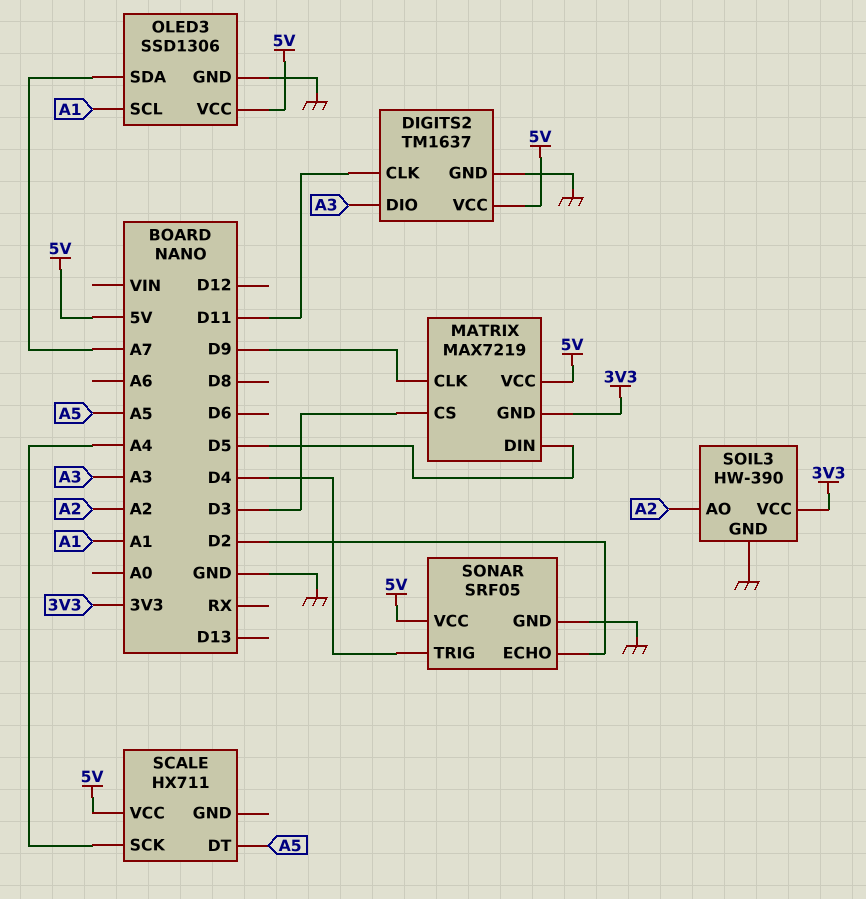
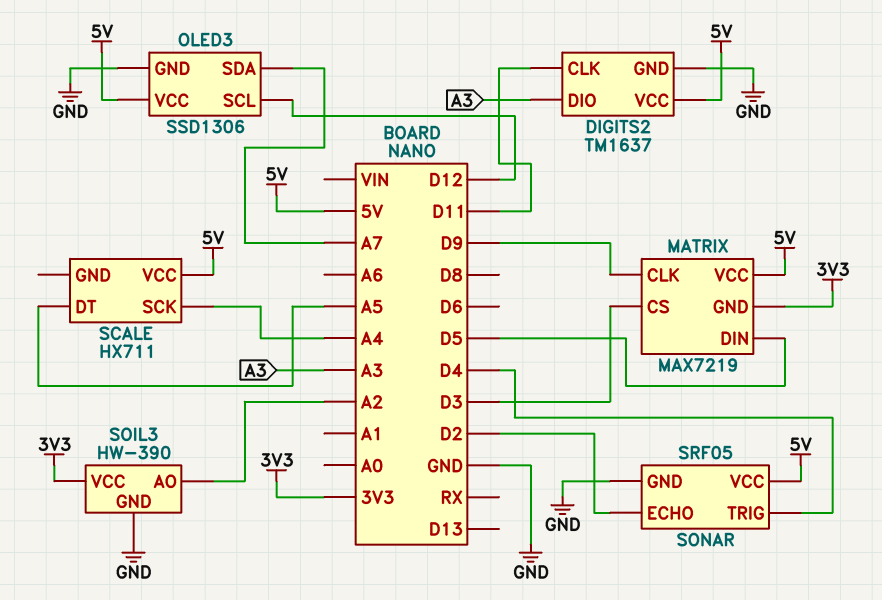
OLED3 pin SCL: A1 -> D12

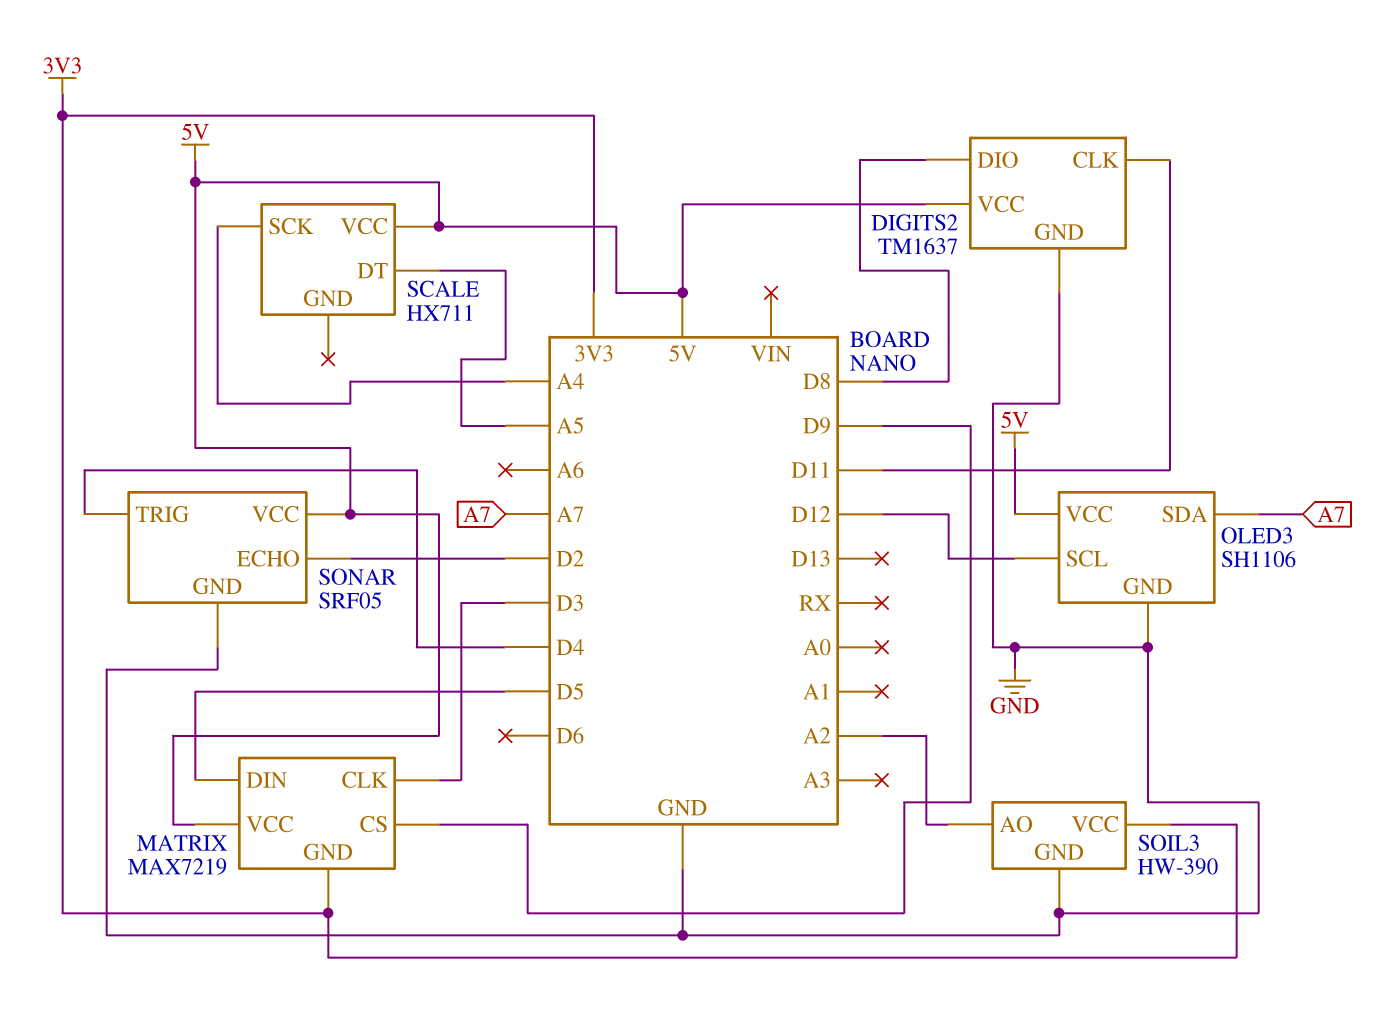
DIGITS2 pin DIO: A3 -> D8
MATRIX pin CLK: D9 -> D3
MATRIX pin CS: D3 -> D9
OLED3: SSD1306 -> SH1106

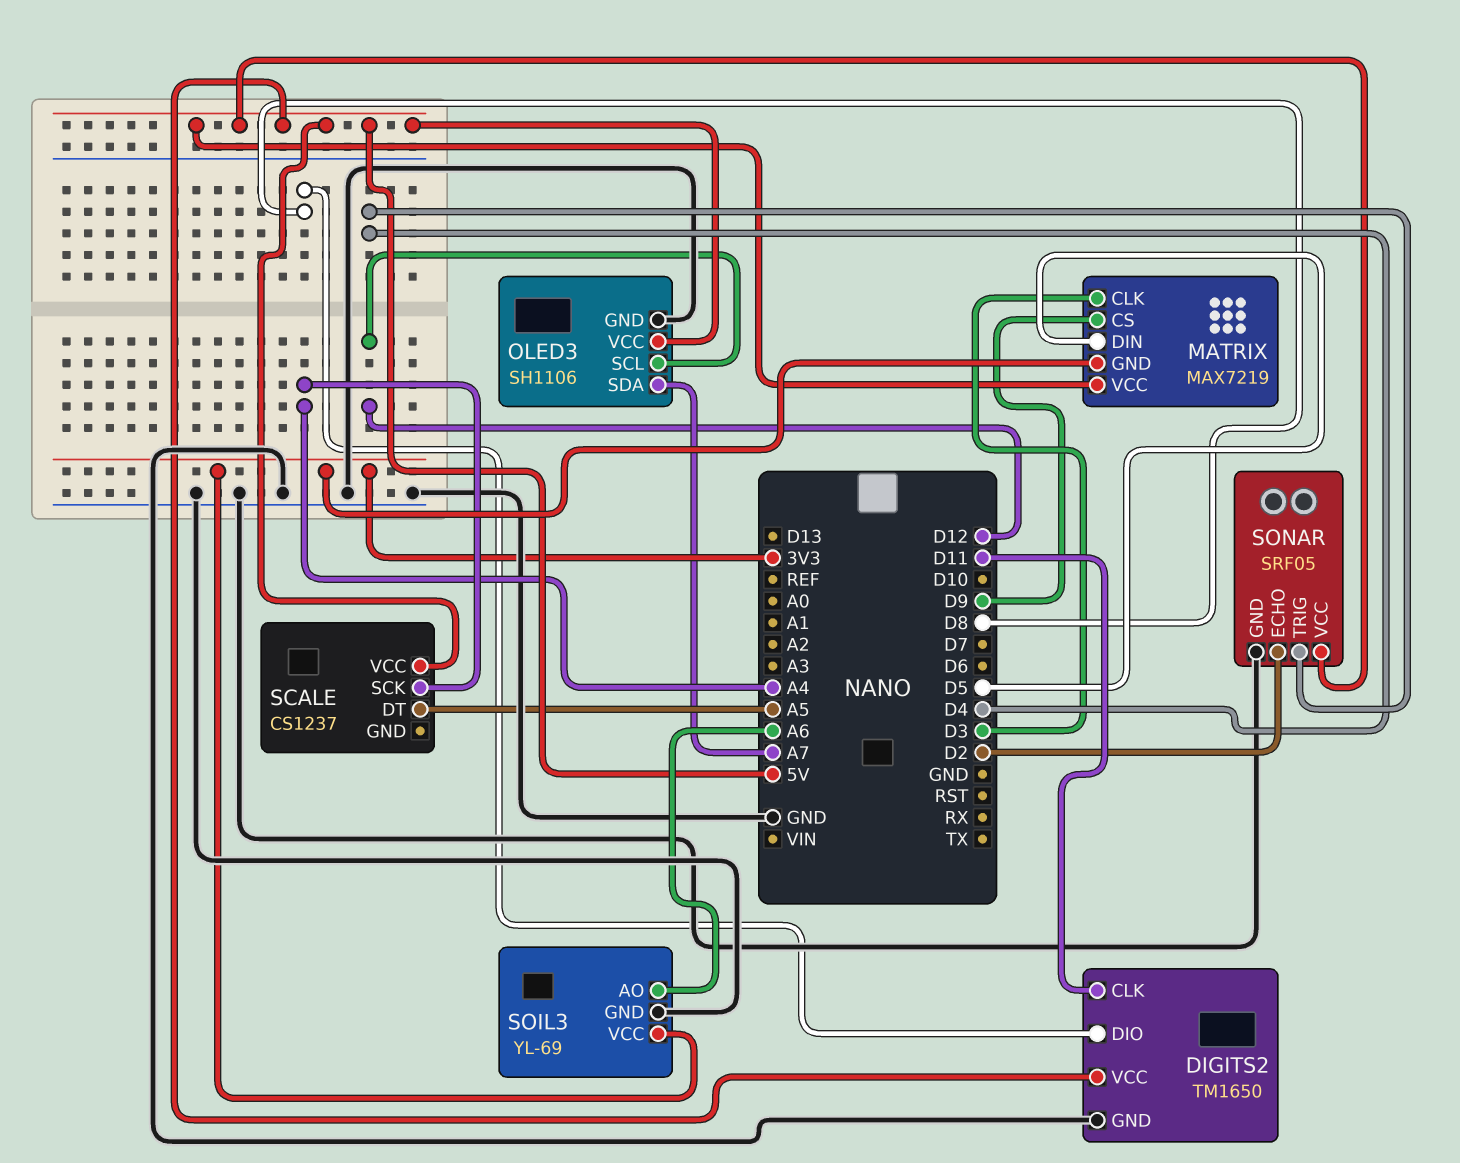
DIGITS2: TM1637 -> TM1650
SCALE: HX711 -> CS1237
SOIL3: HW-390 -> YL-69
SOIL3 pin AO: A2 -> A6

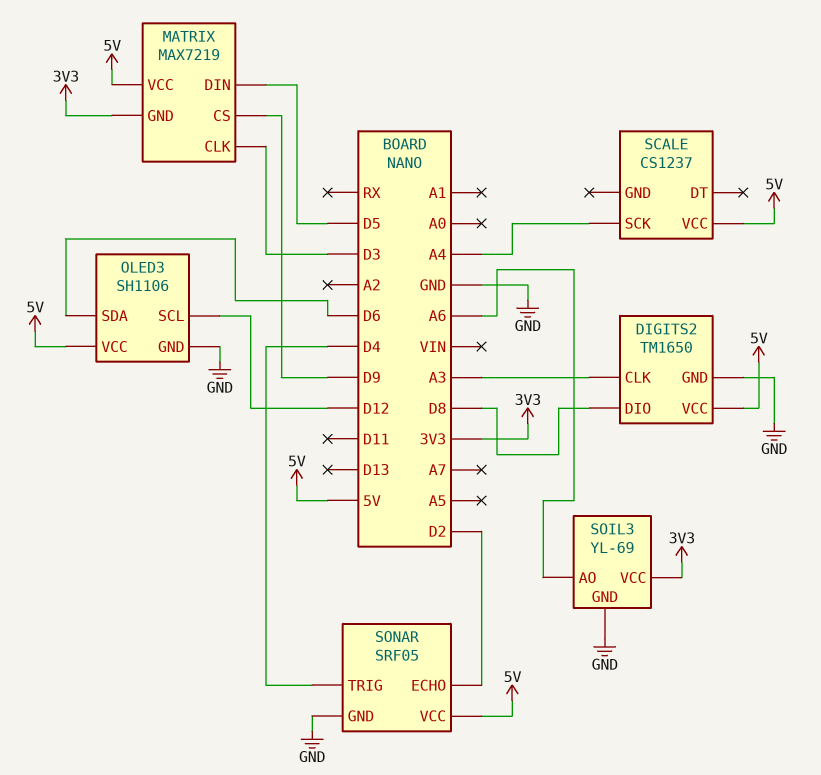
DIGITS2 pin CLK: D11 -> A3
OLED3 pin SDA: A7 -> D6
SCALE pin DT: A5 -> none

